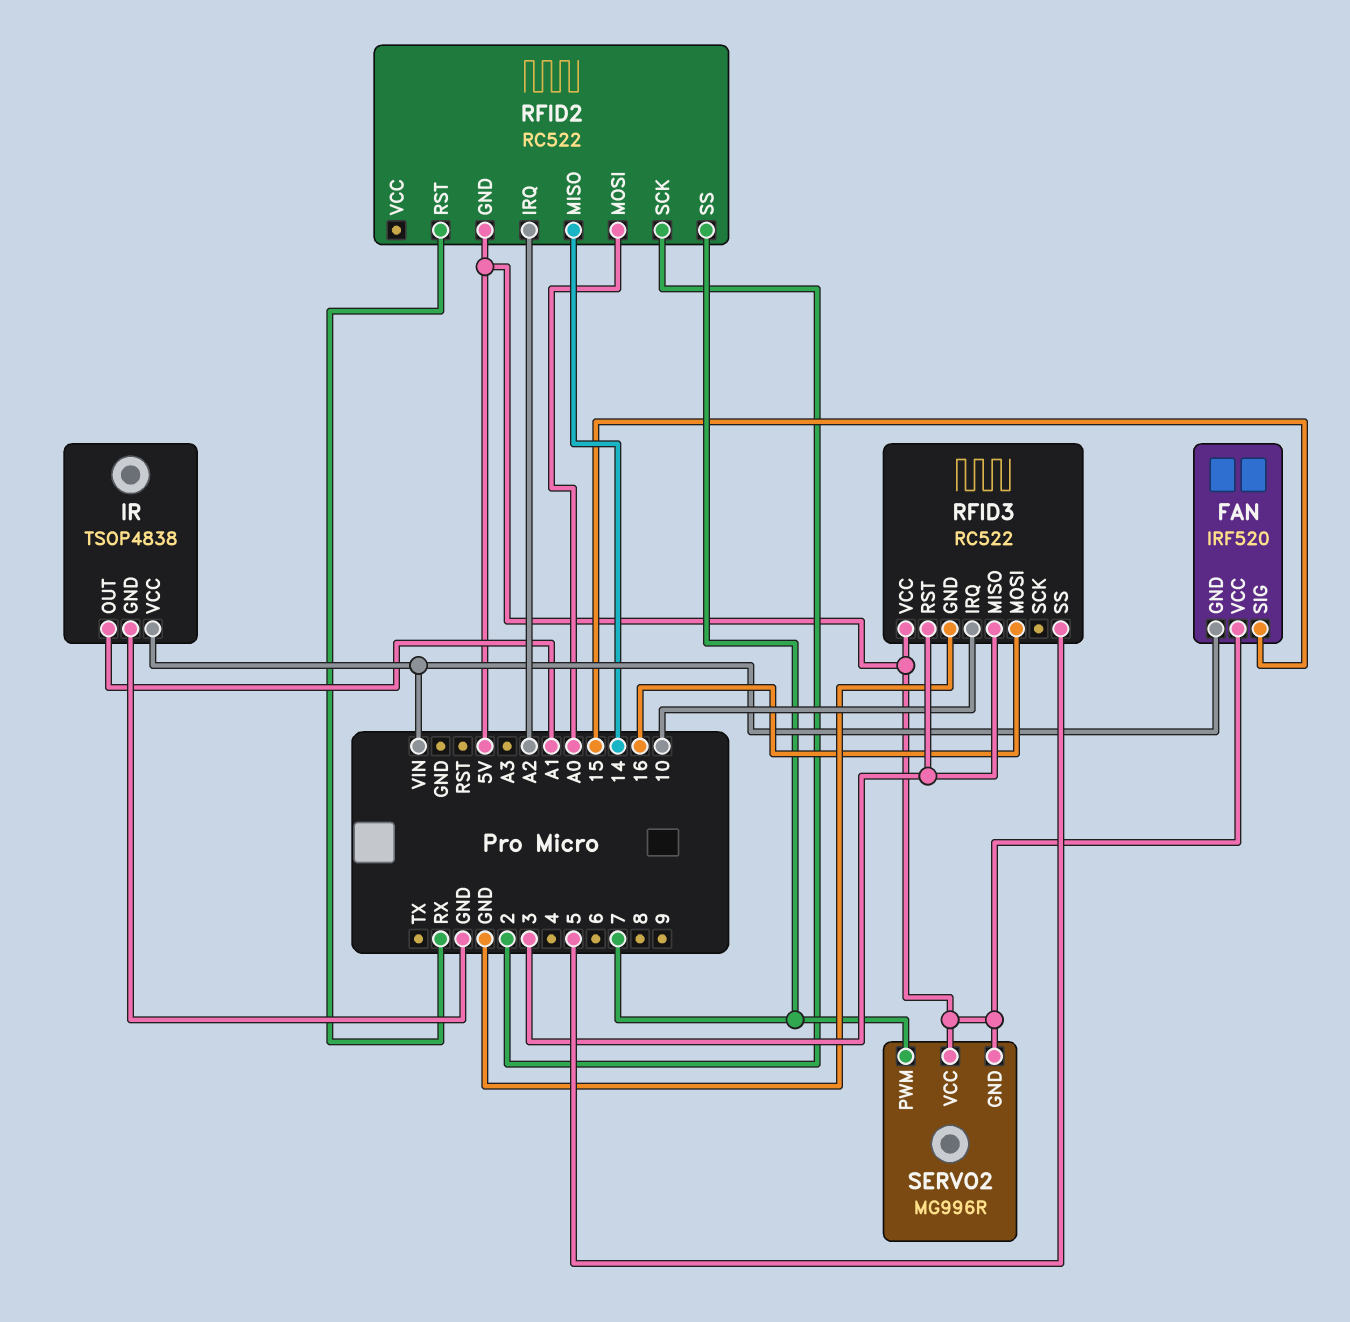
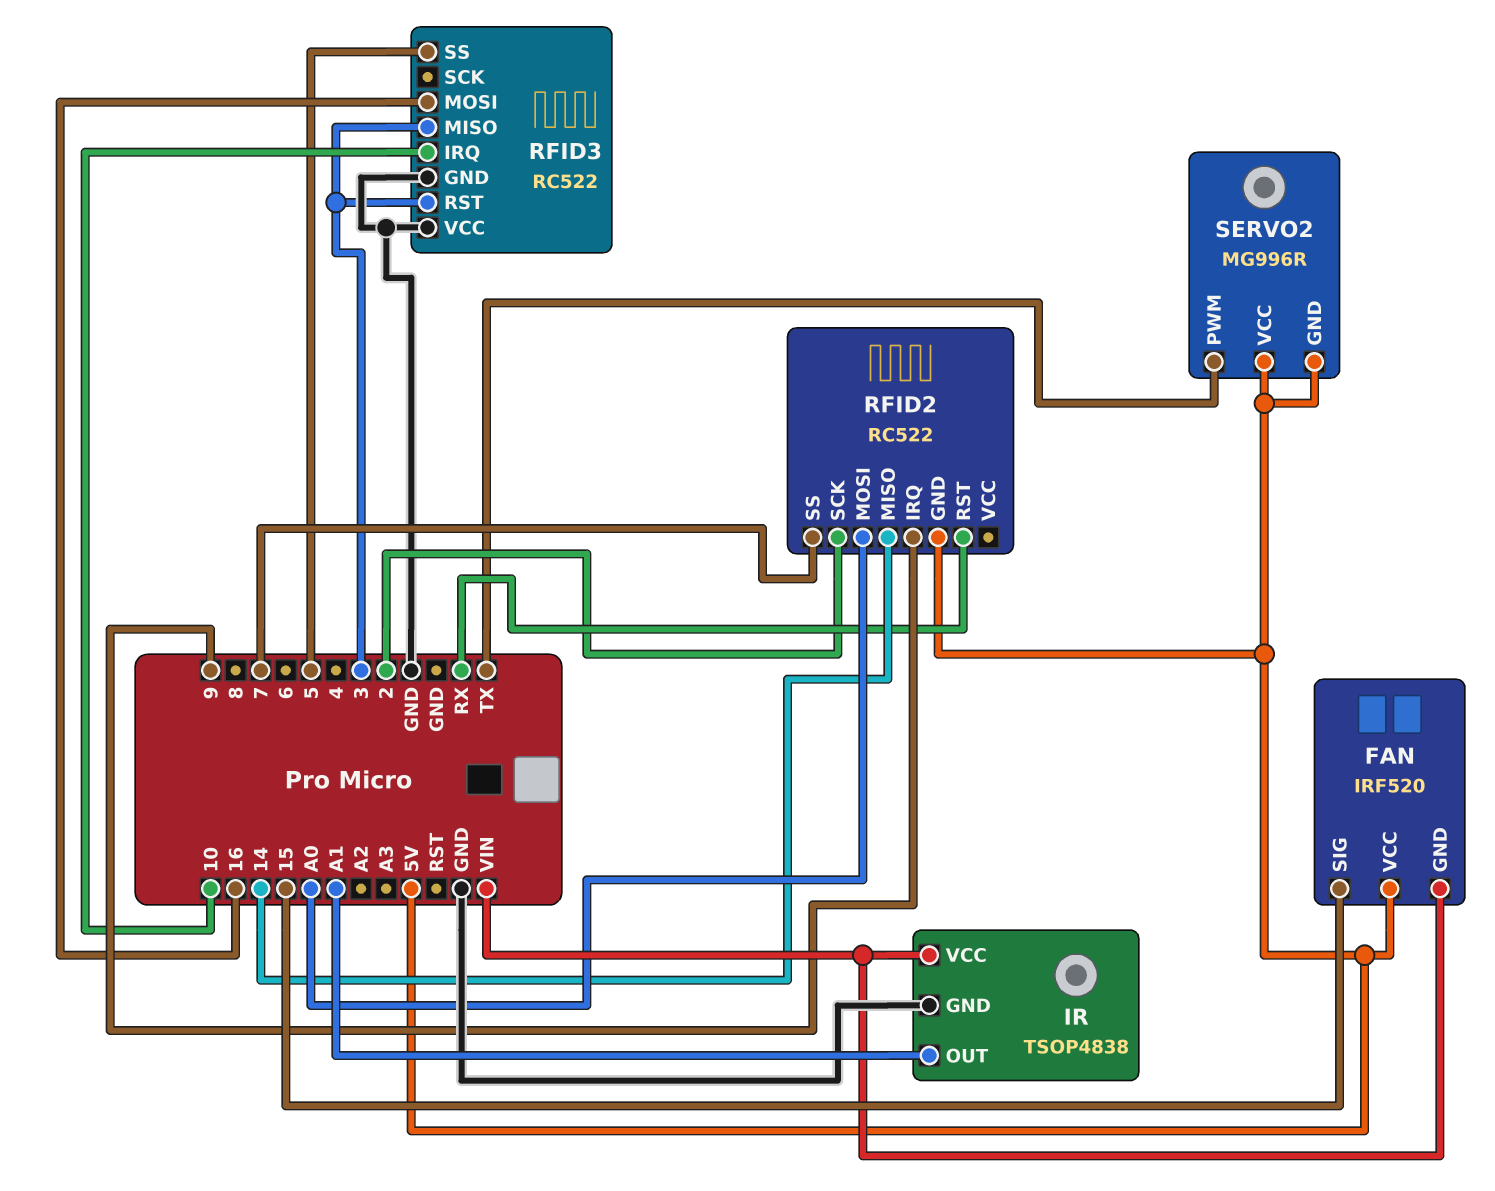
RFID2 pin IRQ: A2 -> 9
RFID3 pin VCC: 5V -> GND
SERVO2 pin PWM: 7 -> TX

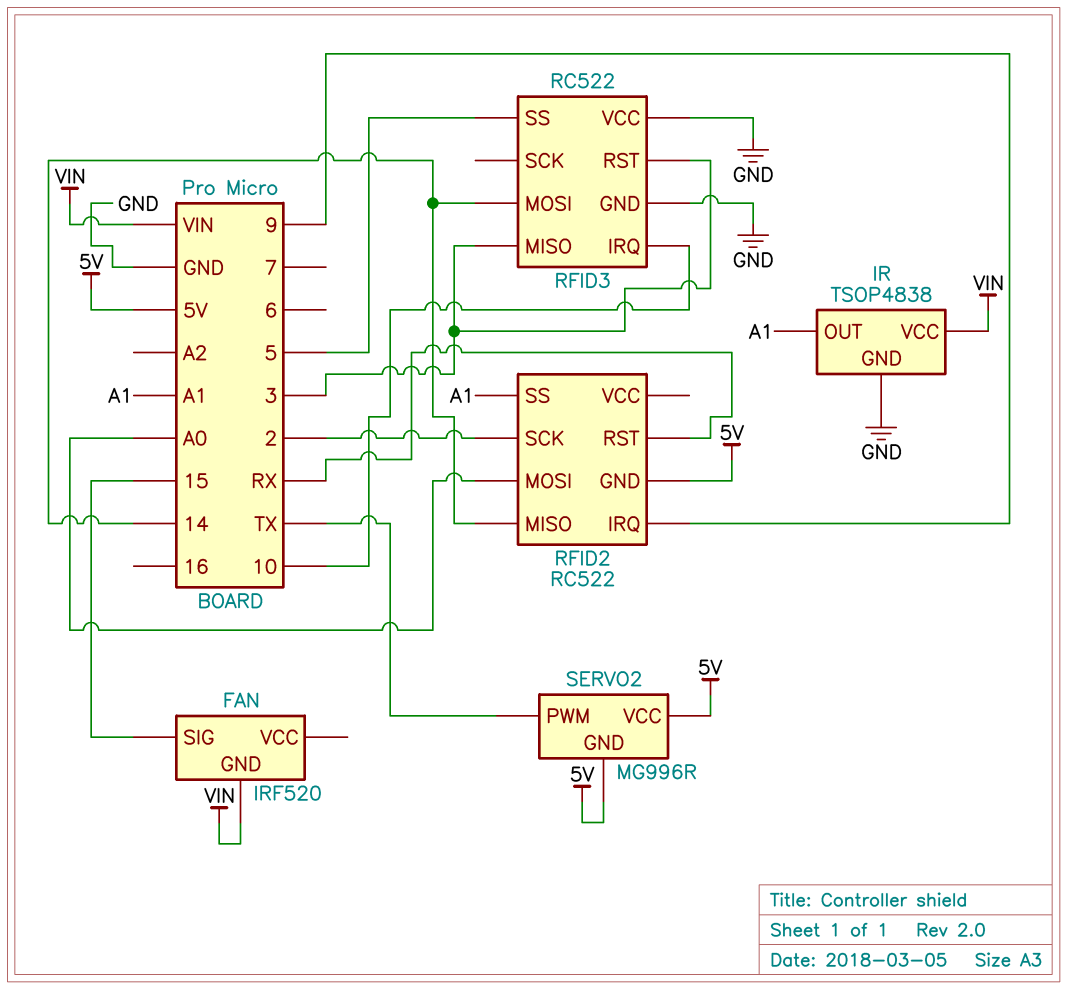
FAN pin VCC: 5V -> none
RFID2 pin SS: 7 -> A1
RFID3 pin MOSI: 16 -> 14

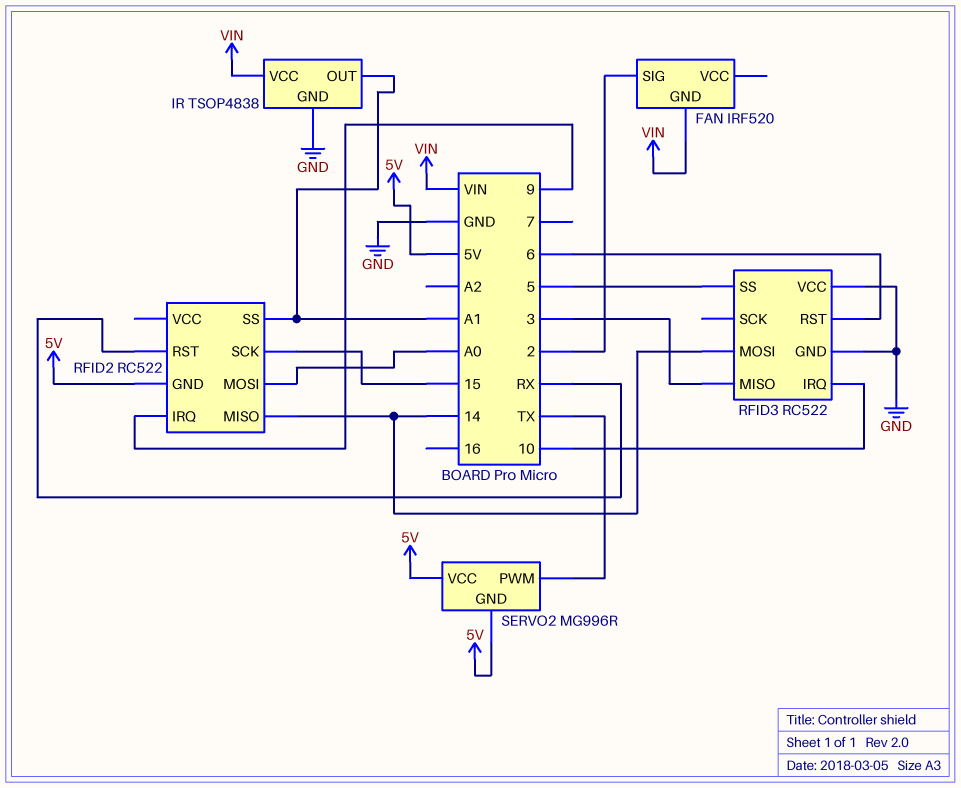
FAN pin SIG: 15 -> 2
RFID2 pin SCK: 2 -> 15
RFID3 pin RST: 3 -> 6

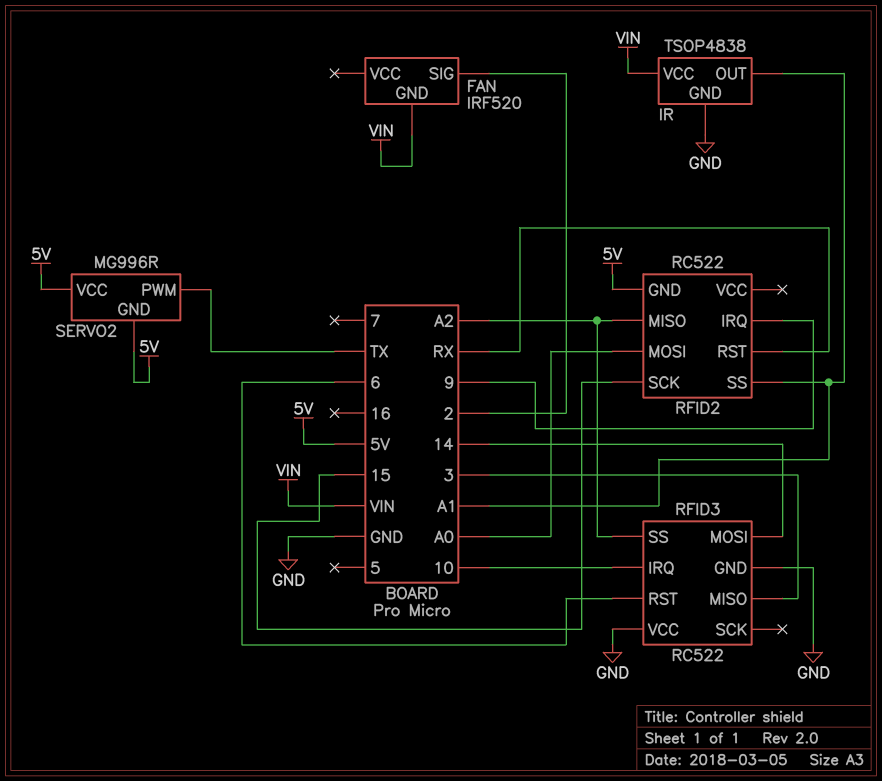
RFID2 pin MISO: 14 -> A2
RFID3 pin SS: 5 -> A2

